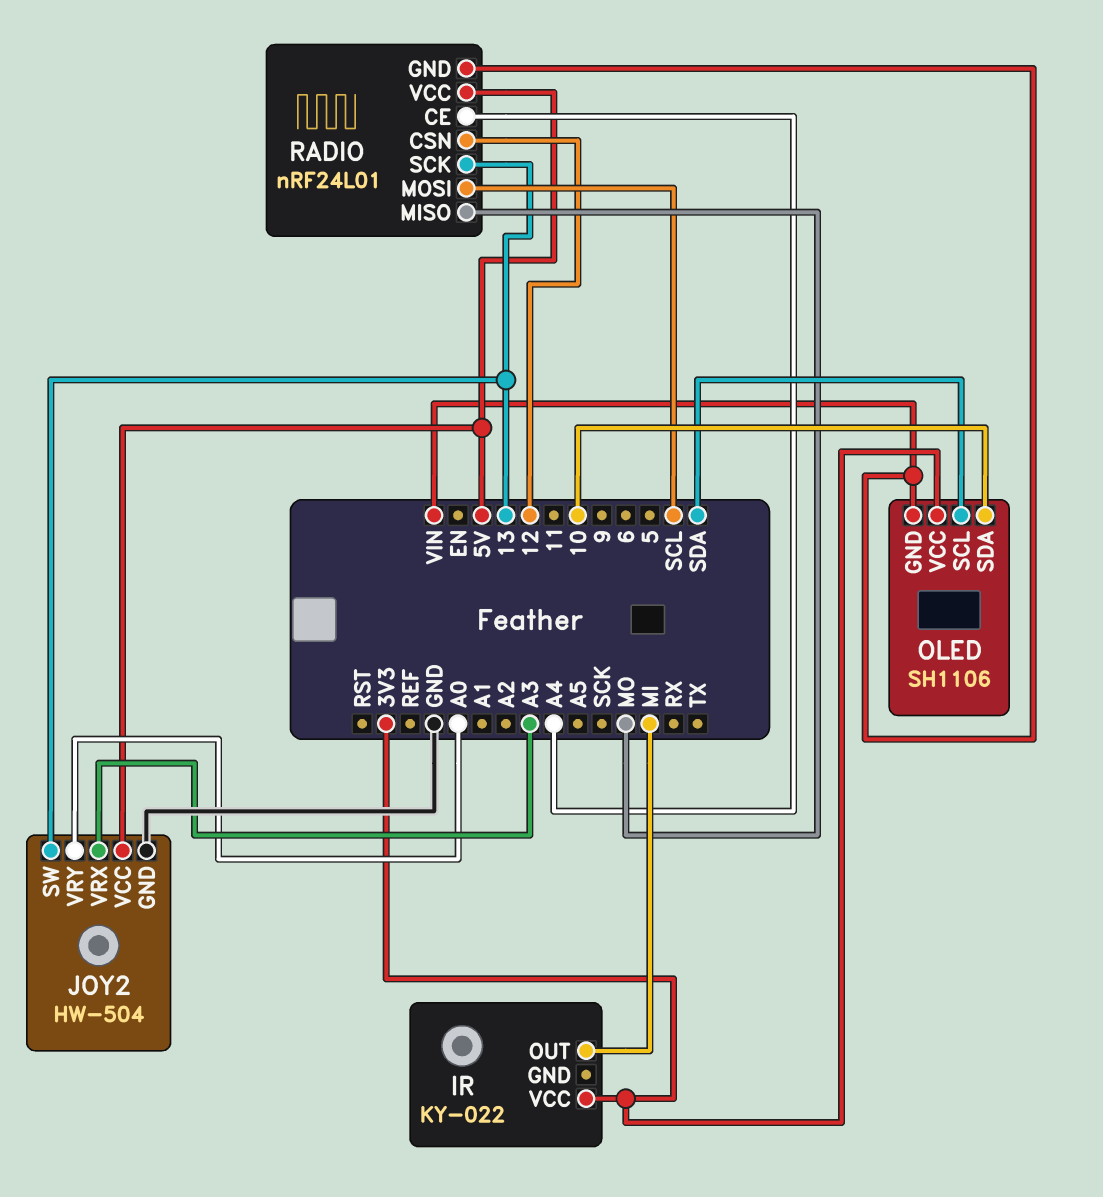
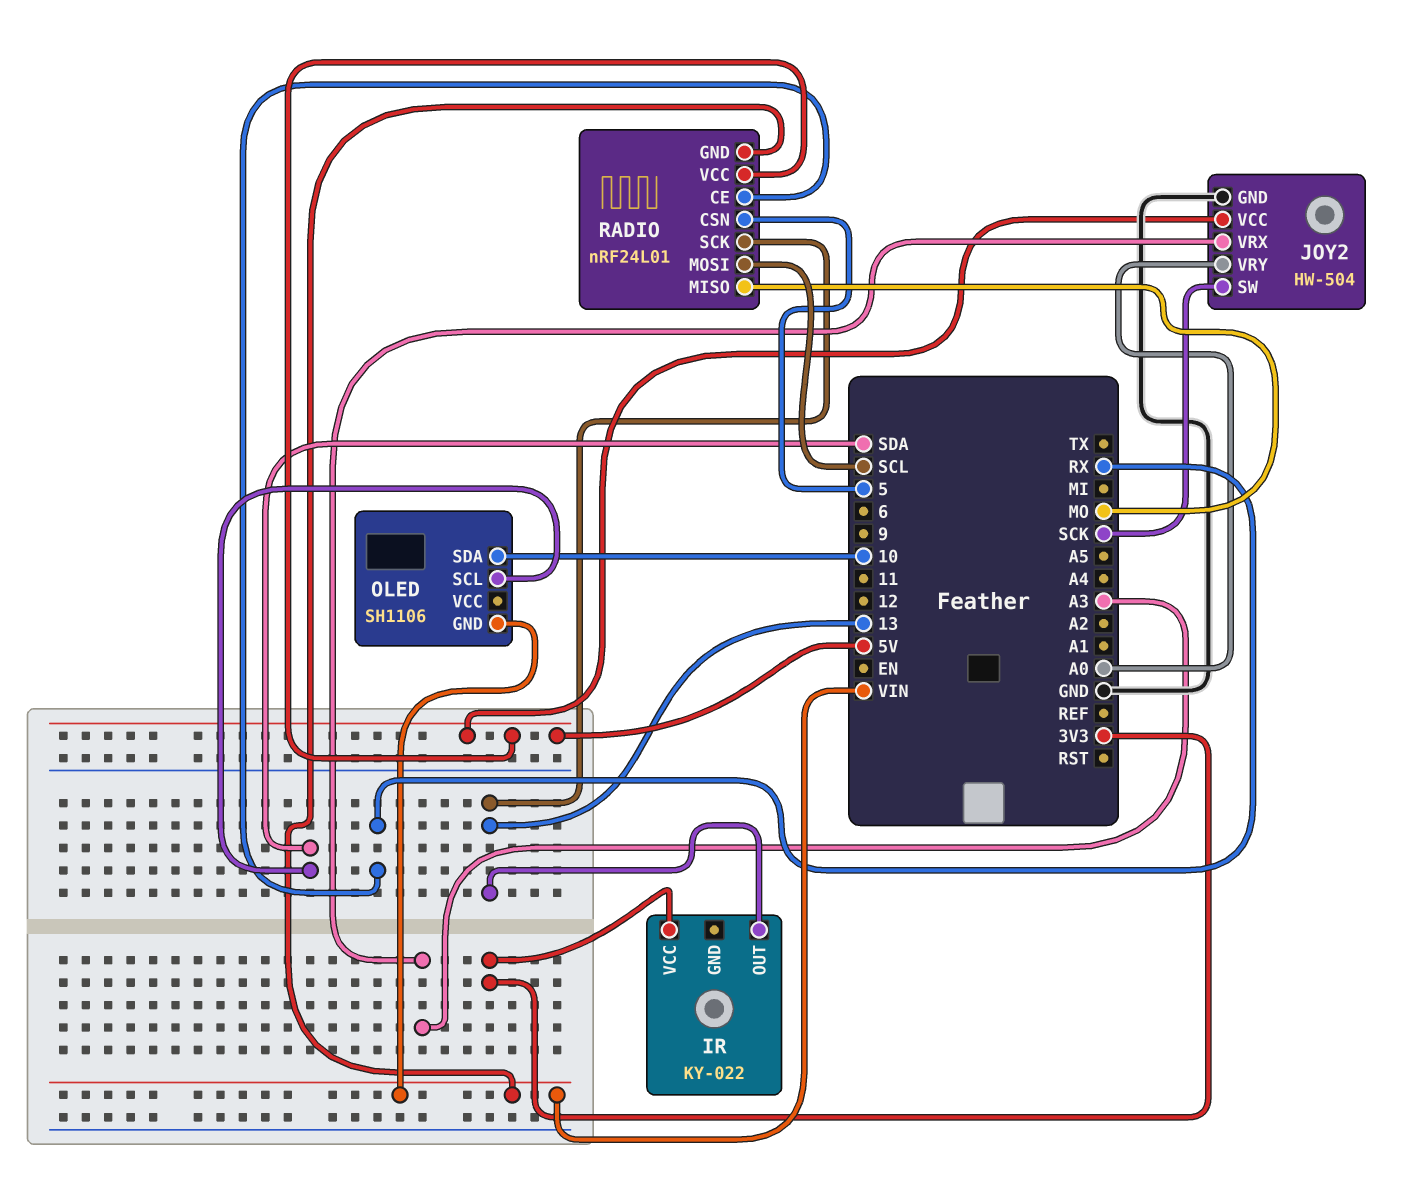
IR pin OUT: MI -> 13
JOY2 pin SW: 13 -> SCK
OLED pin VCC: 3V3 -> none
RADIO pin CE: A4 -> RX
RADIO pin CSN: 12 -> 5

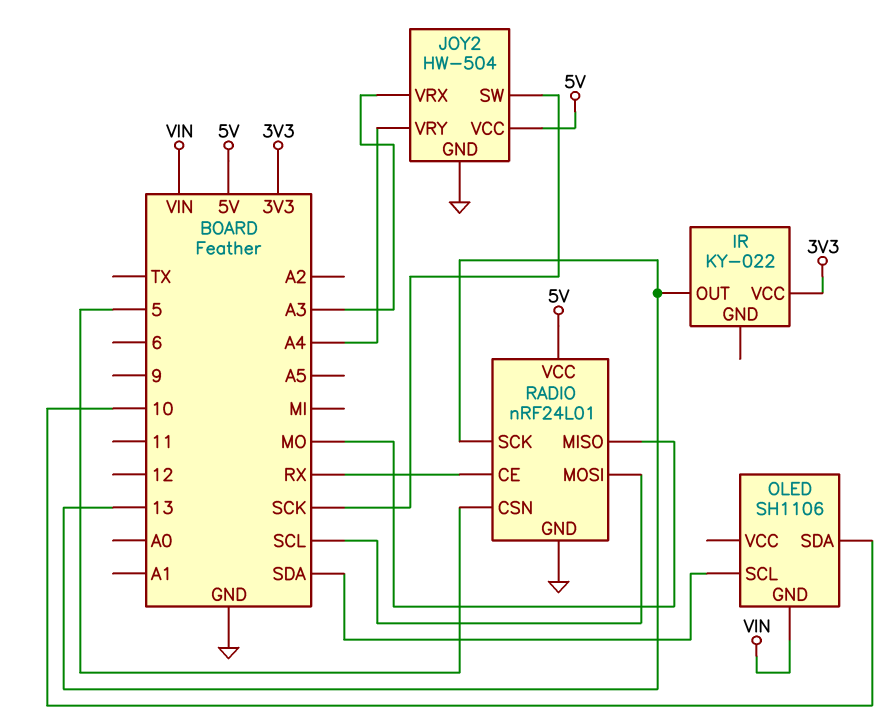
JOY2 pin VRY: A0 -> A4
RADIO pin GND: VIN -> GND

